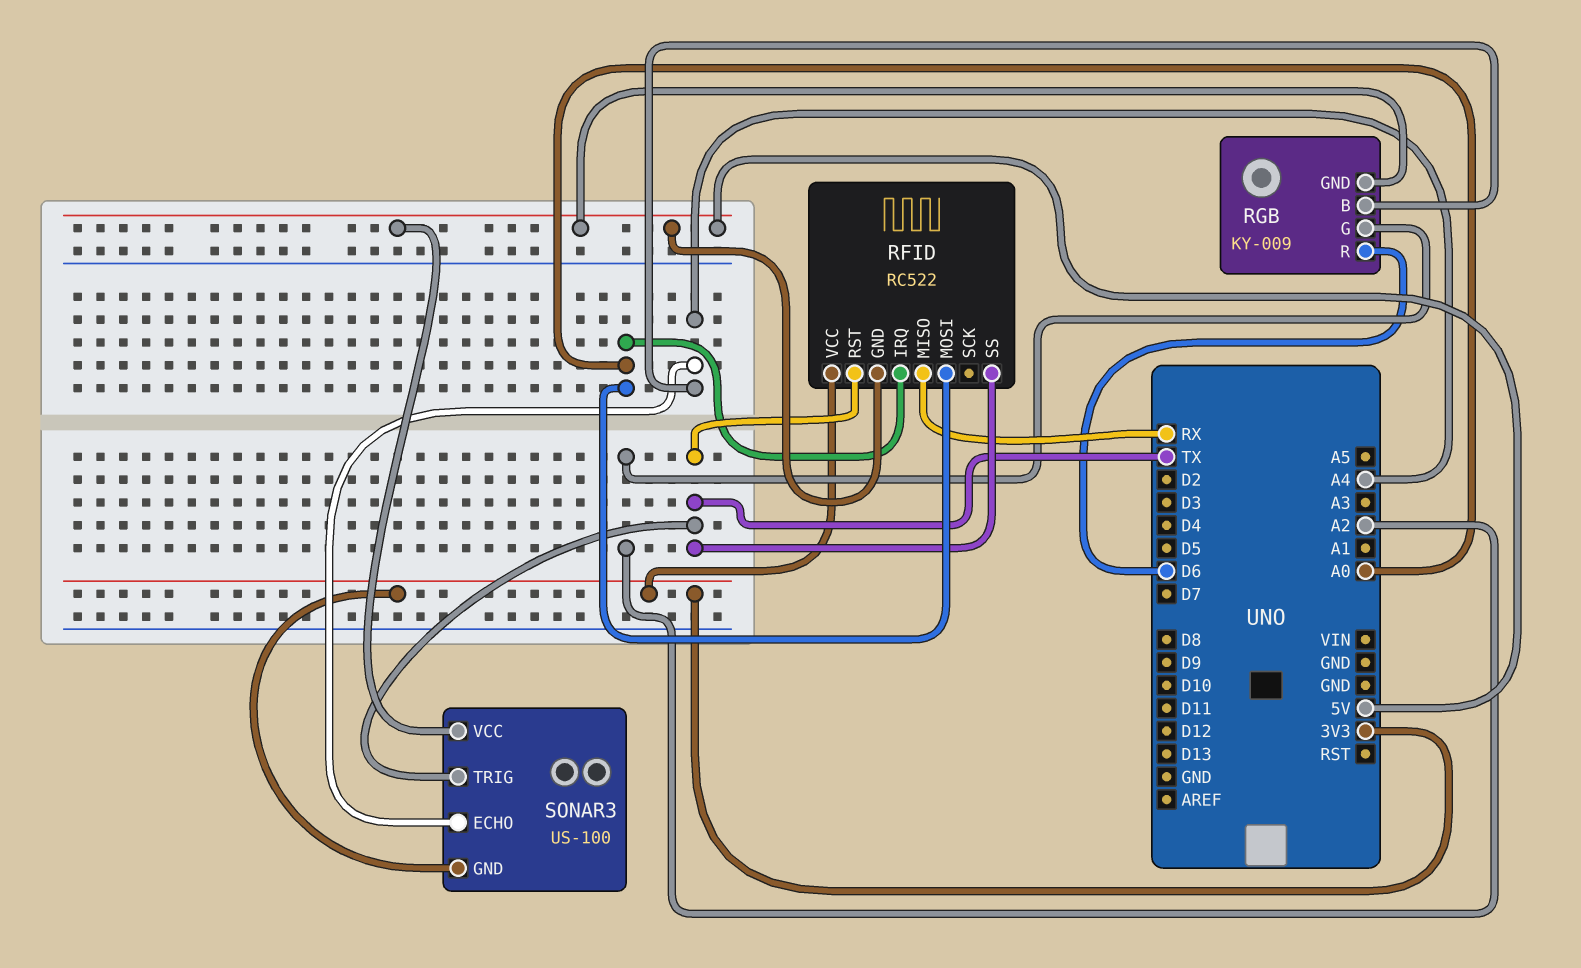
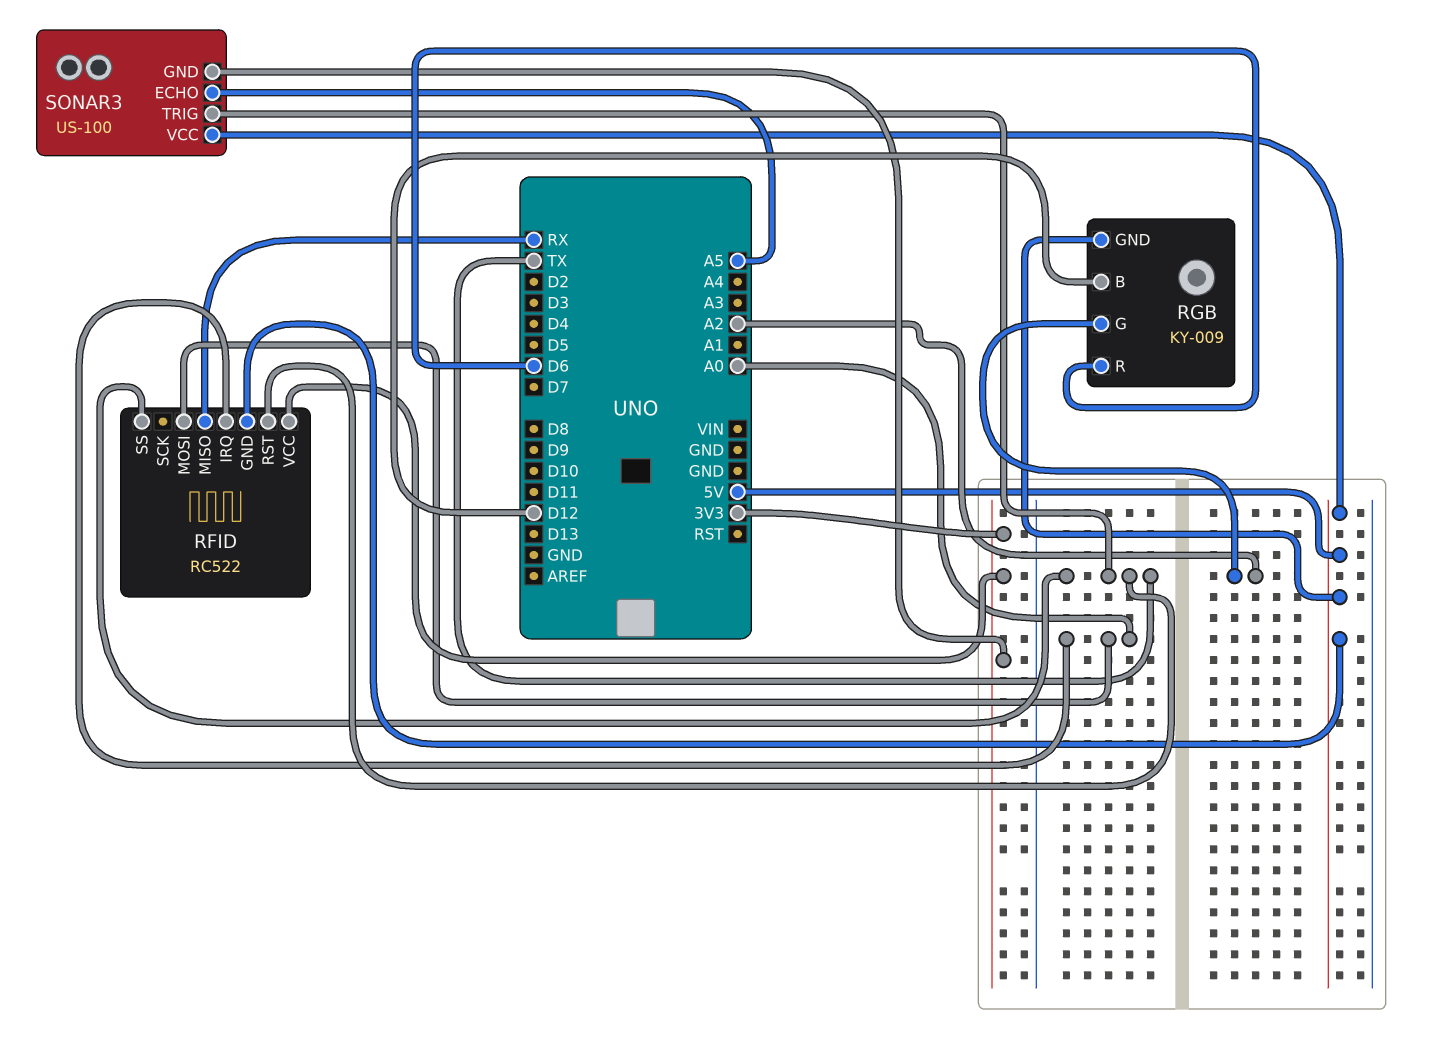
RGB pin B: A4 -> D12
SONAR3 pin ECHO: A4 -> A5

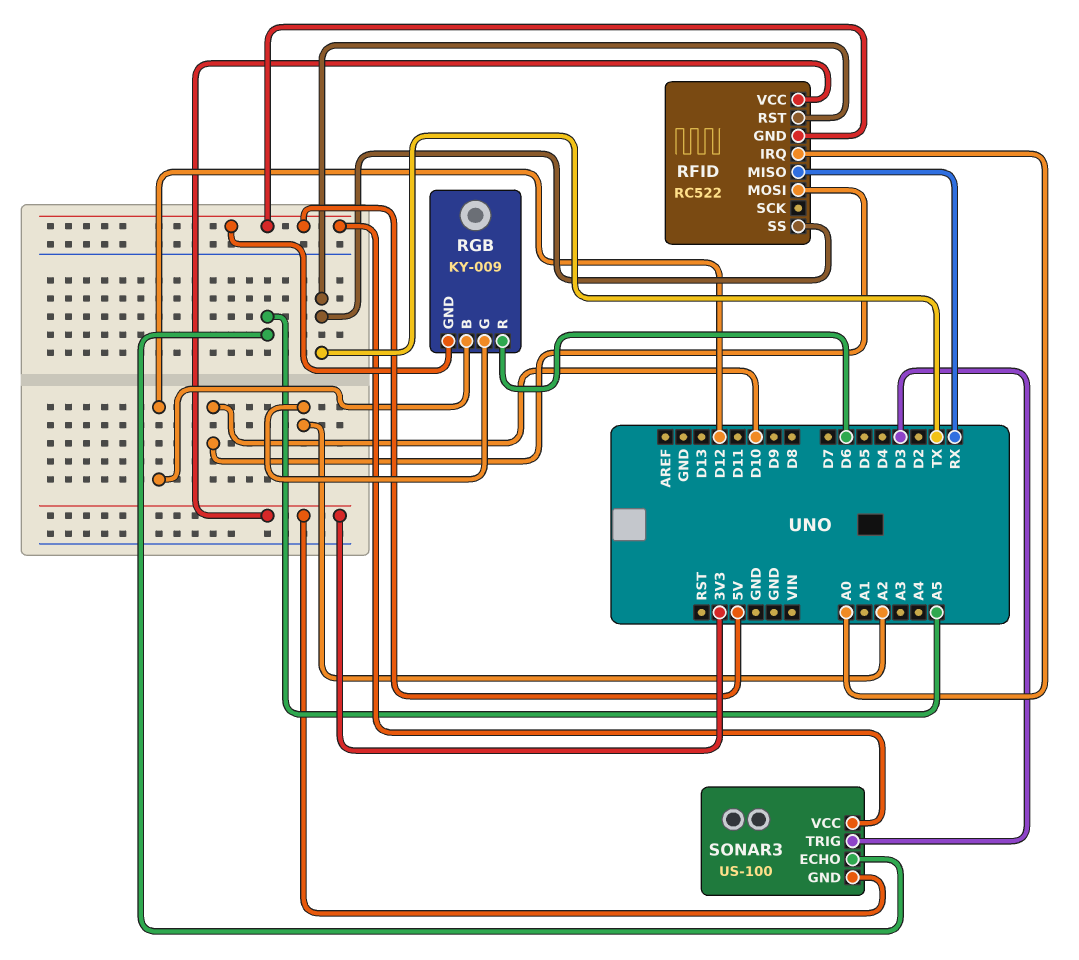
RFID pin MOSI: A0 -> D10
SONAR3 pin TRIG: TX -> D3

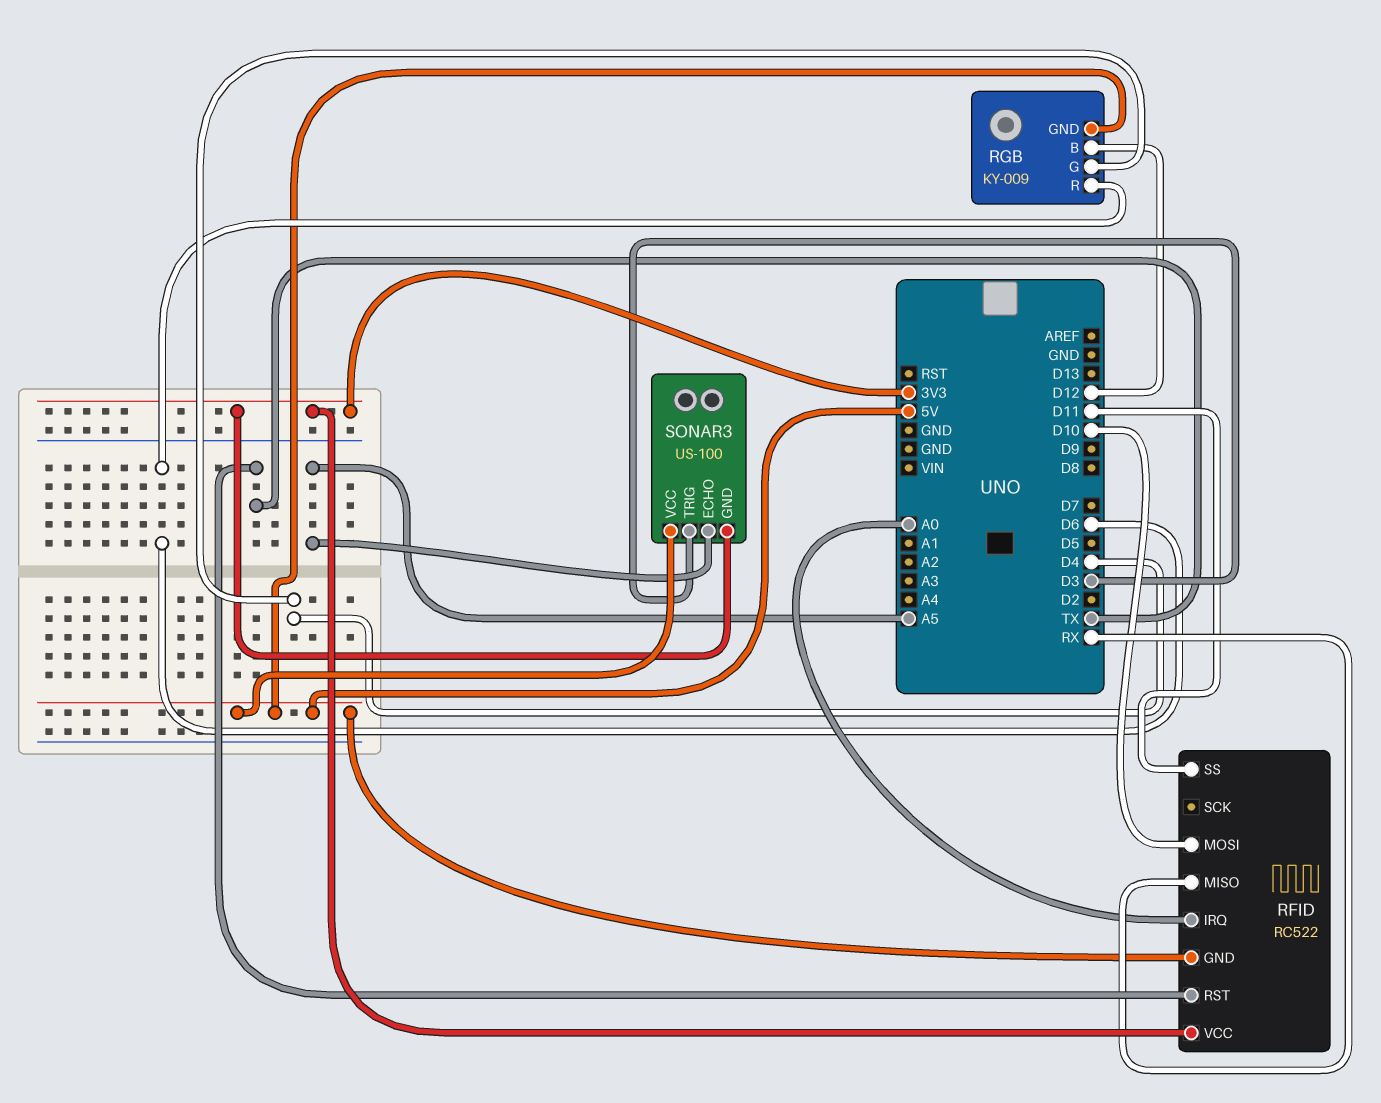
RFID pin SS: TX -> D11
RGB pin G: A2 -> D4

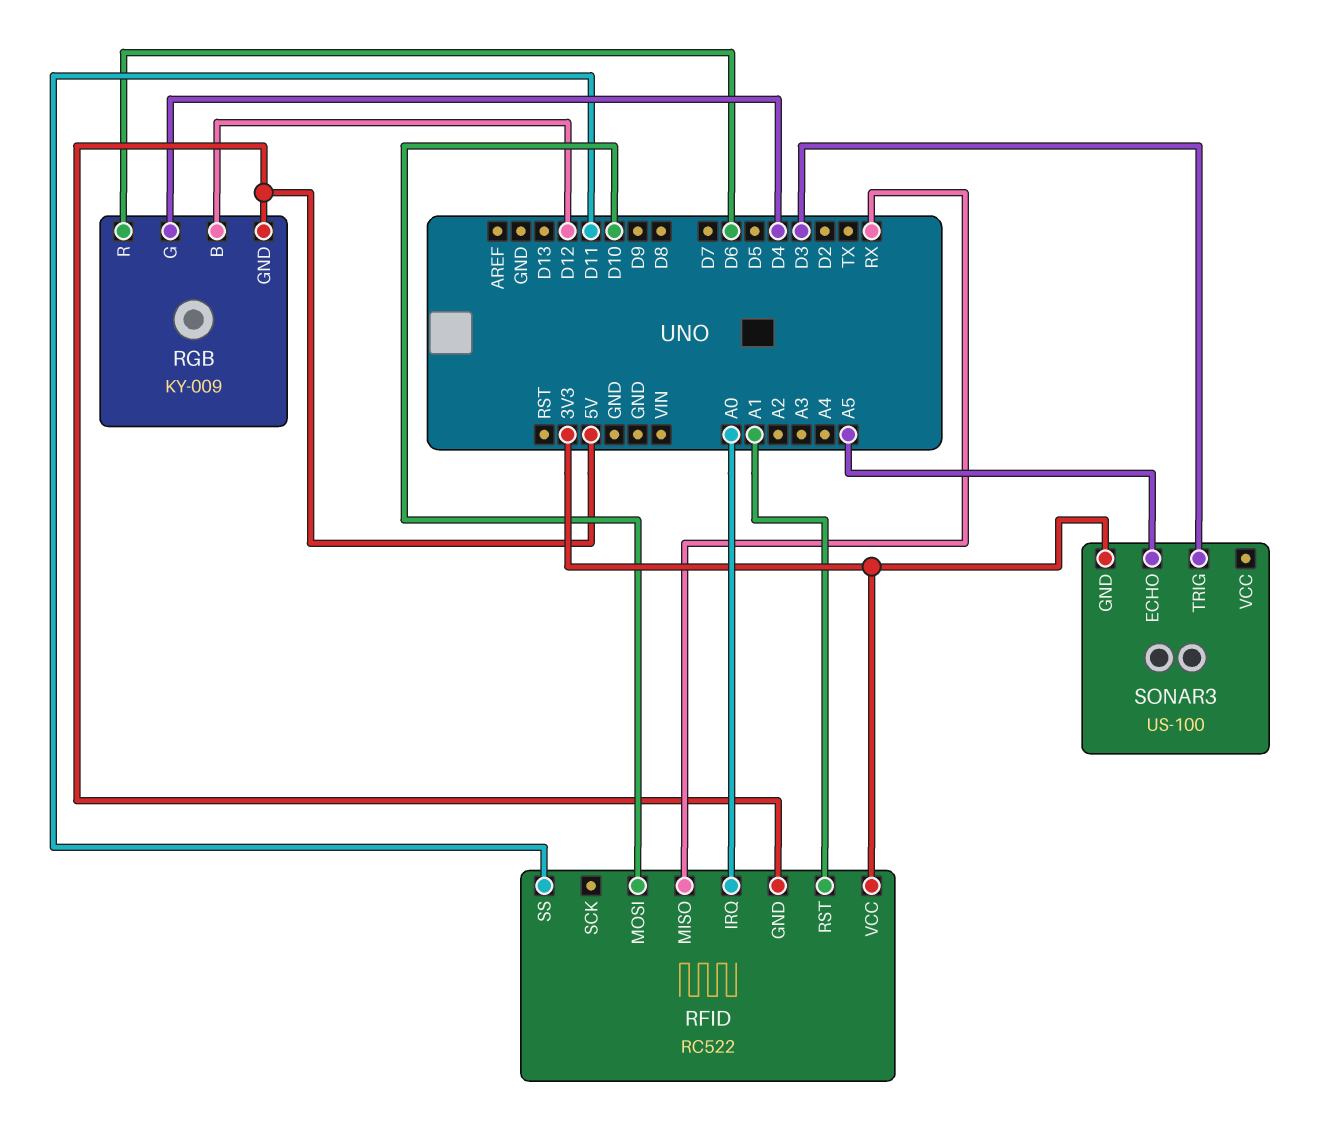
RFID pin RST: TX -> A1
SONAR3 pin VCC: 5V -> none

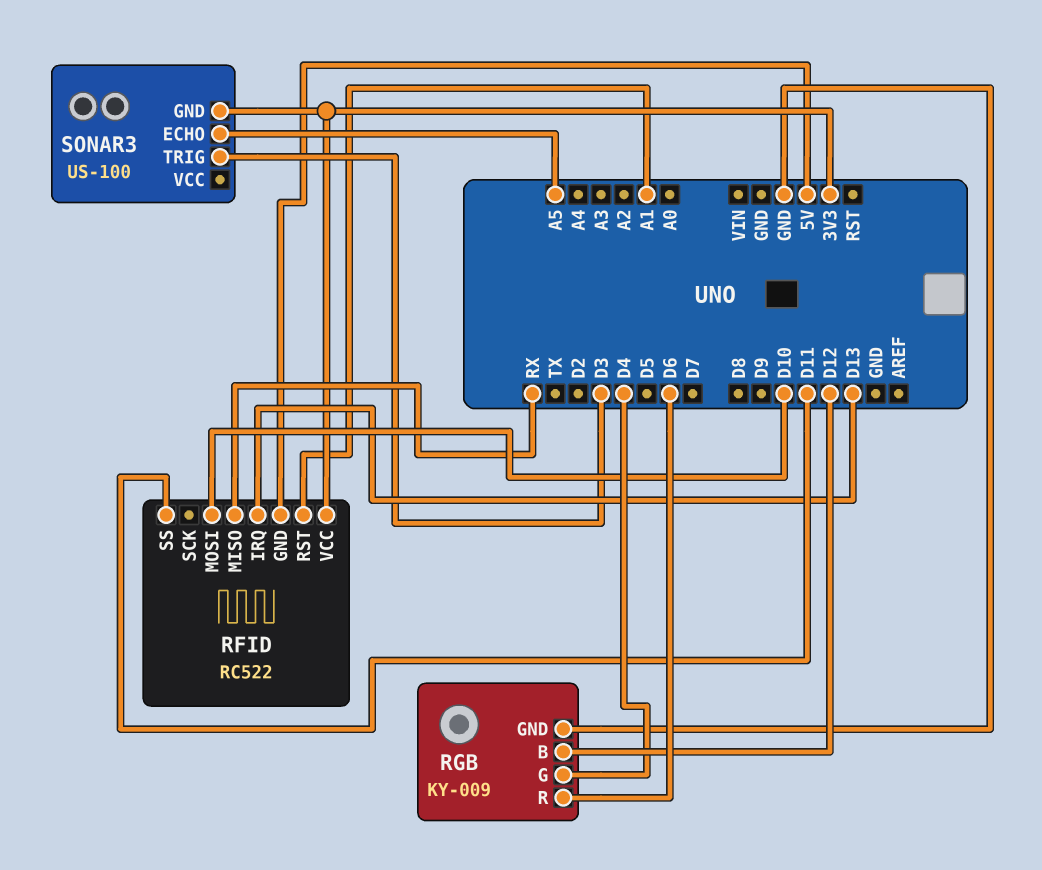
RFID pin IRQ: A0 -> D13
RGB pin GND: 5V -> GND

